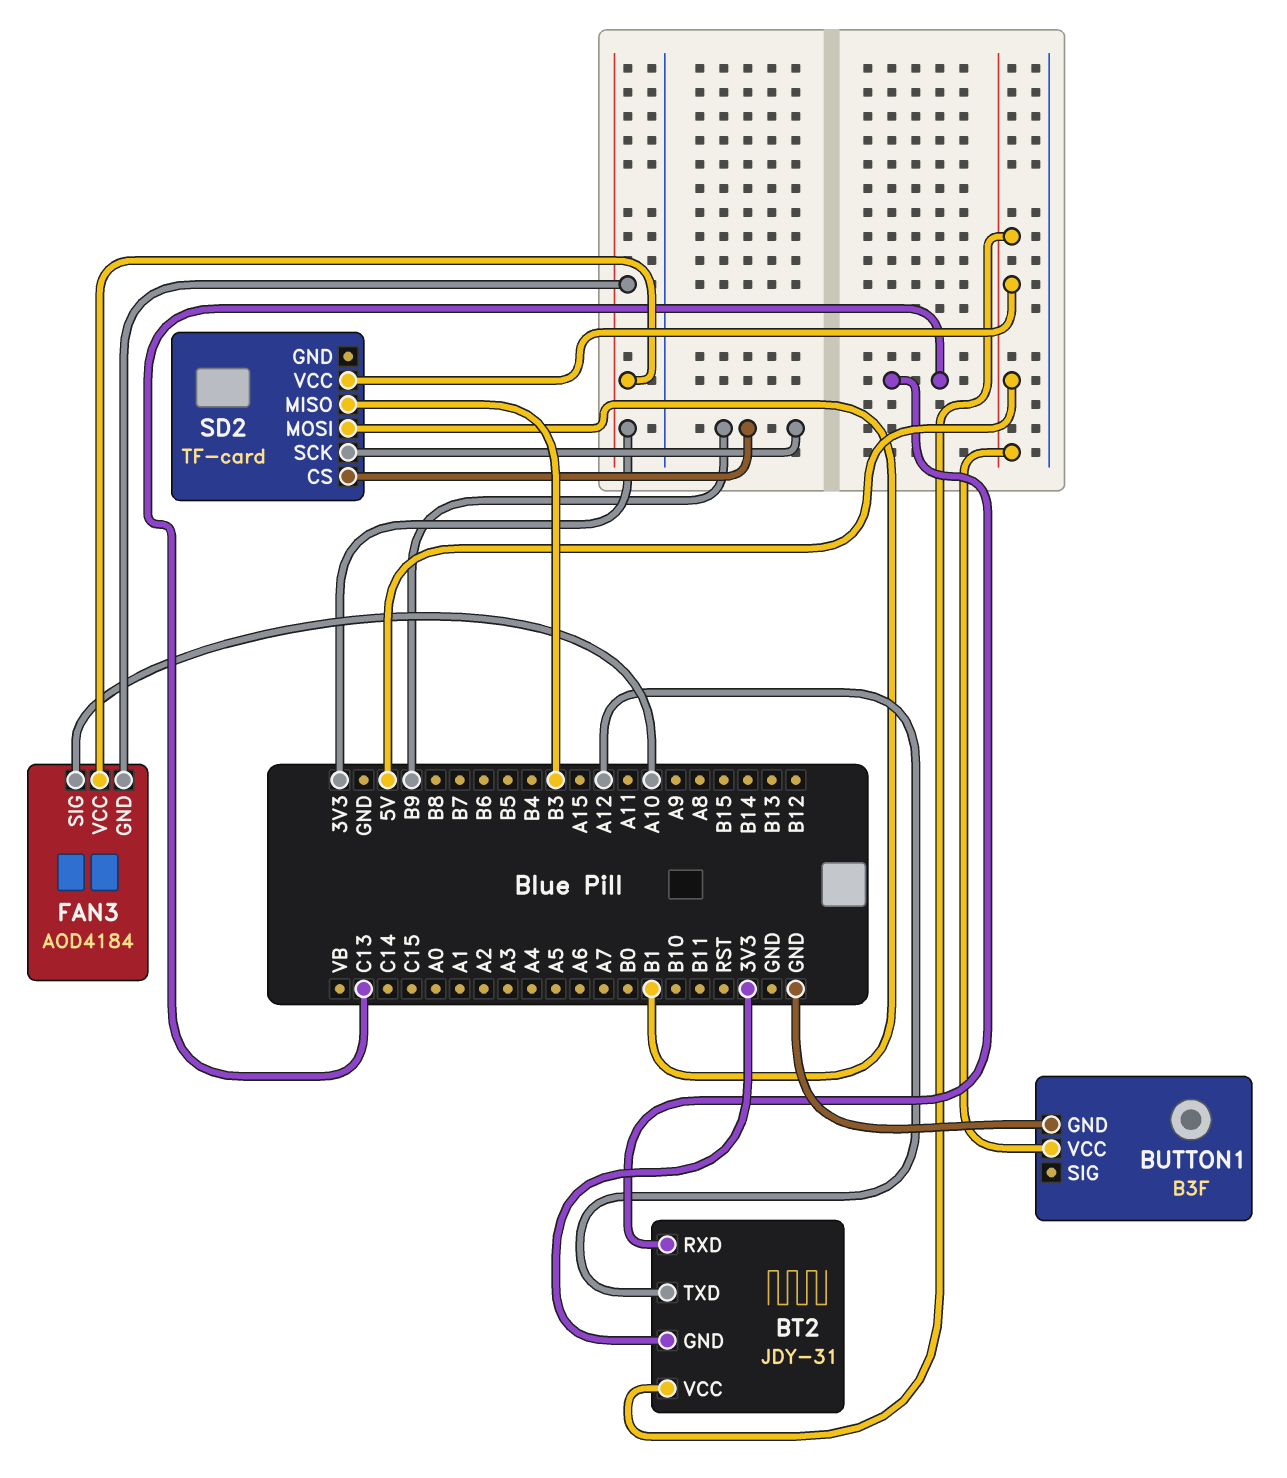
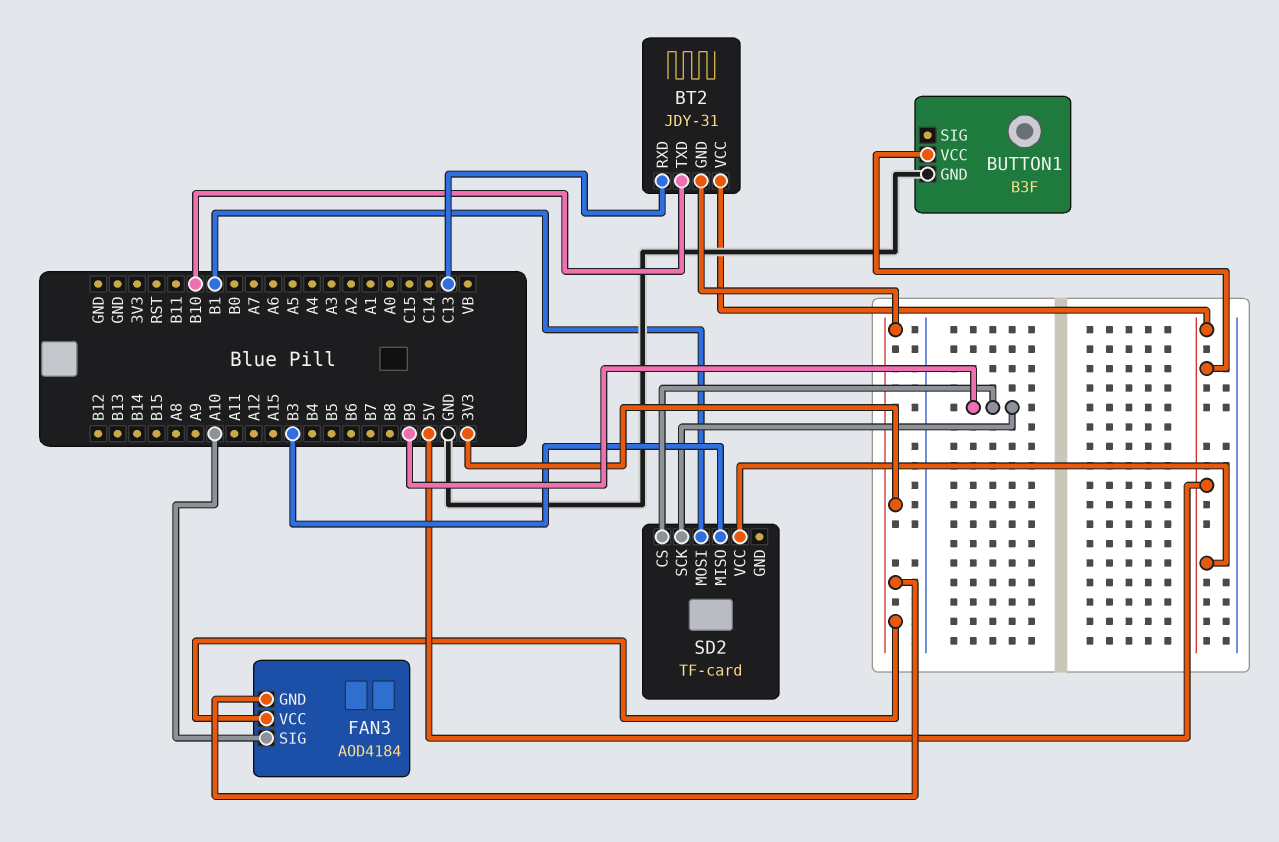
BT2 pin TXD: A12 -> B10

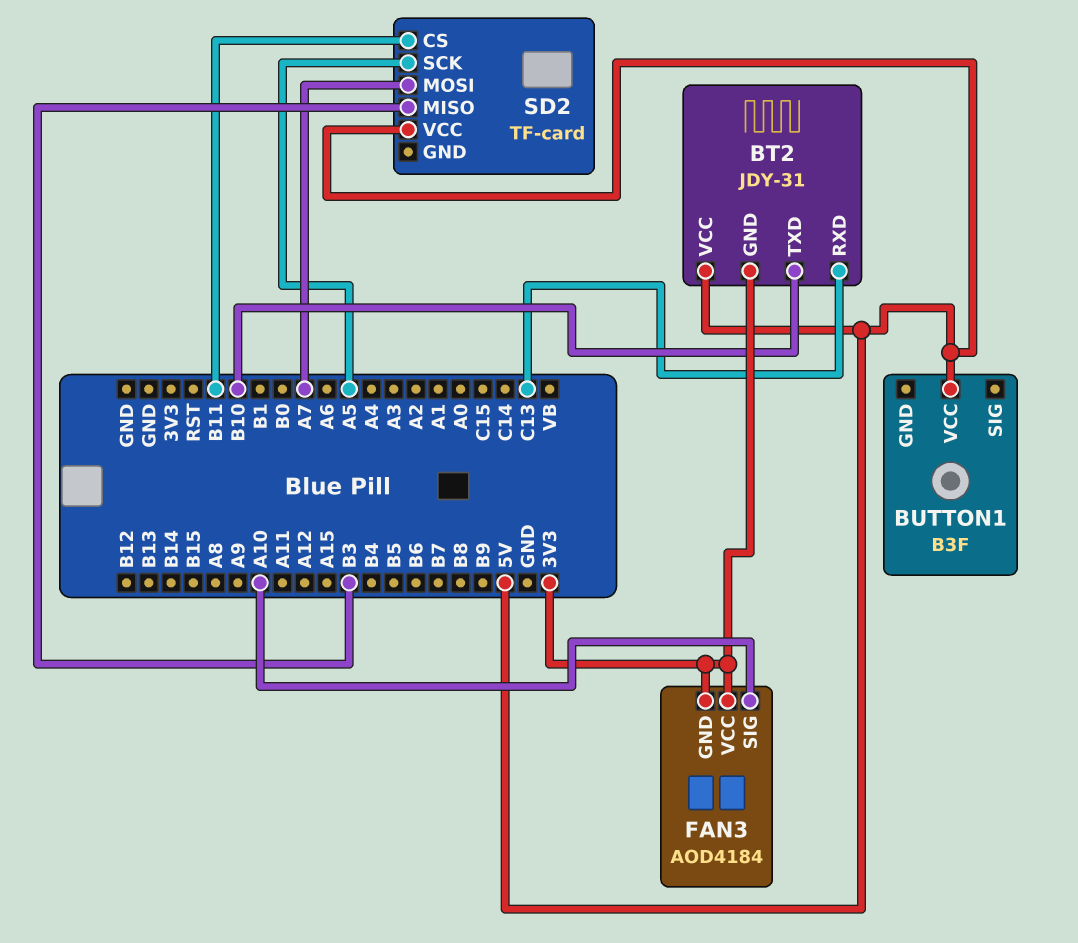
BUTTON1 pin GND: GND -> none
SD2 pin CS: B9 -> B11
SD2 pin MOSI: B1 -> A7
SD2 pin SCK: B9 -> A5

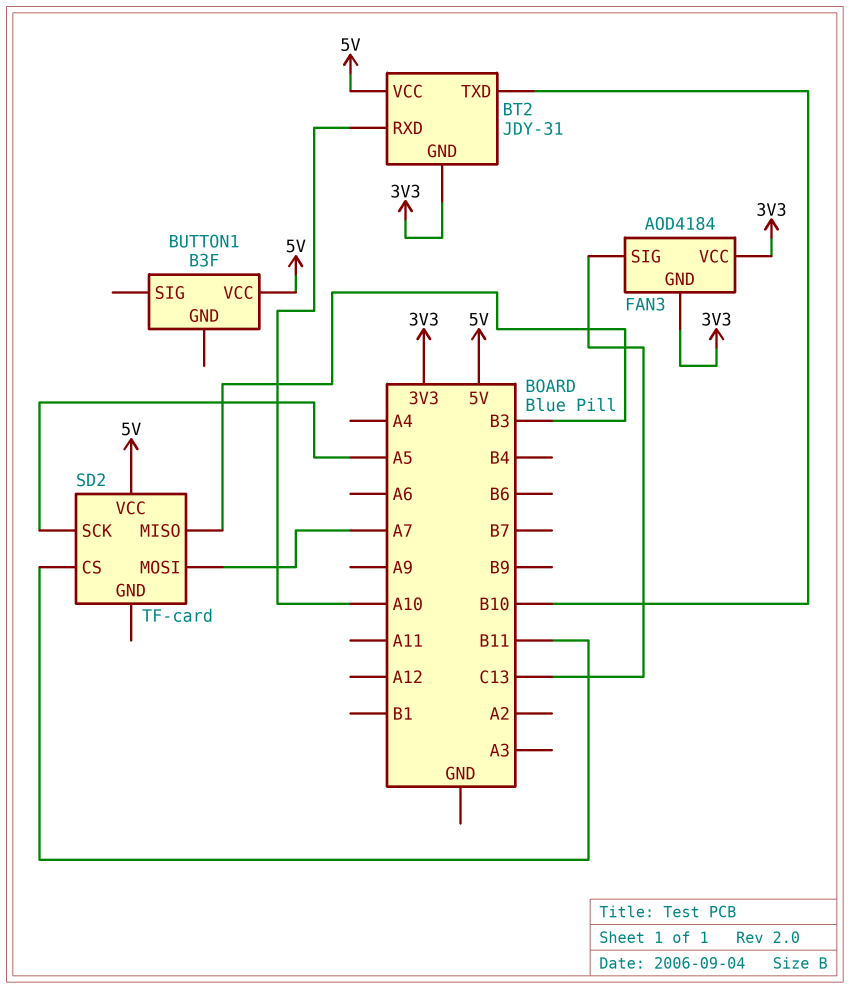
BT2 pin RXD: C13 -> A10
FAN3 pin SIG: A10 -> C13

